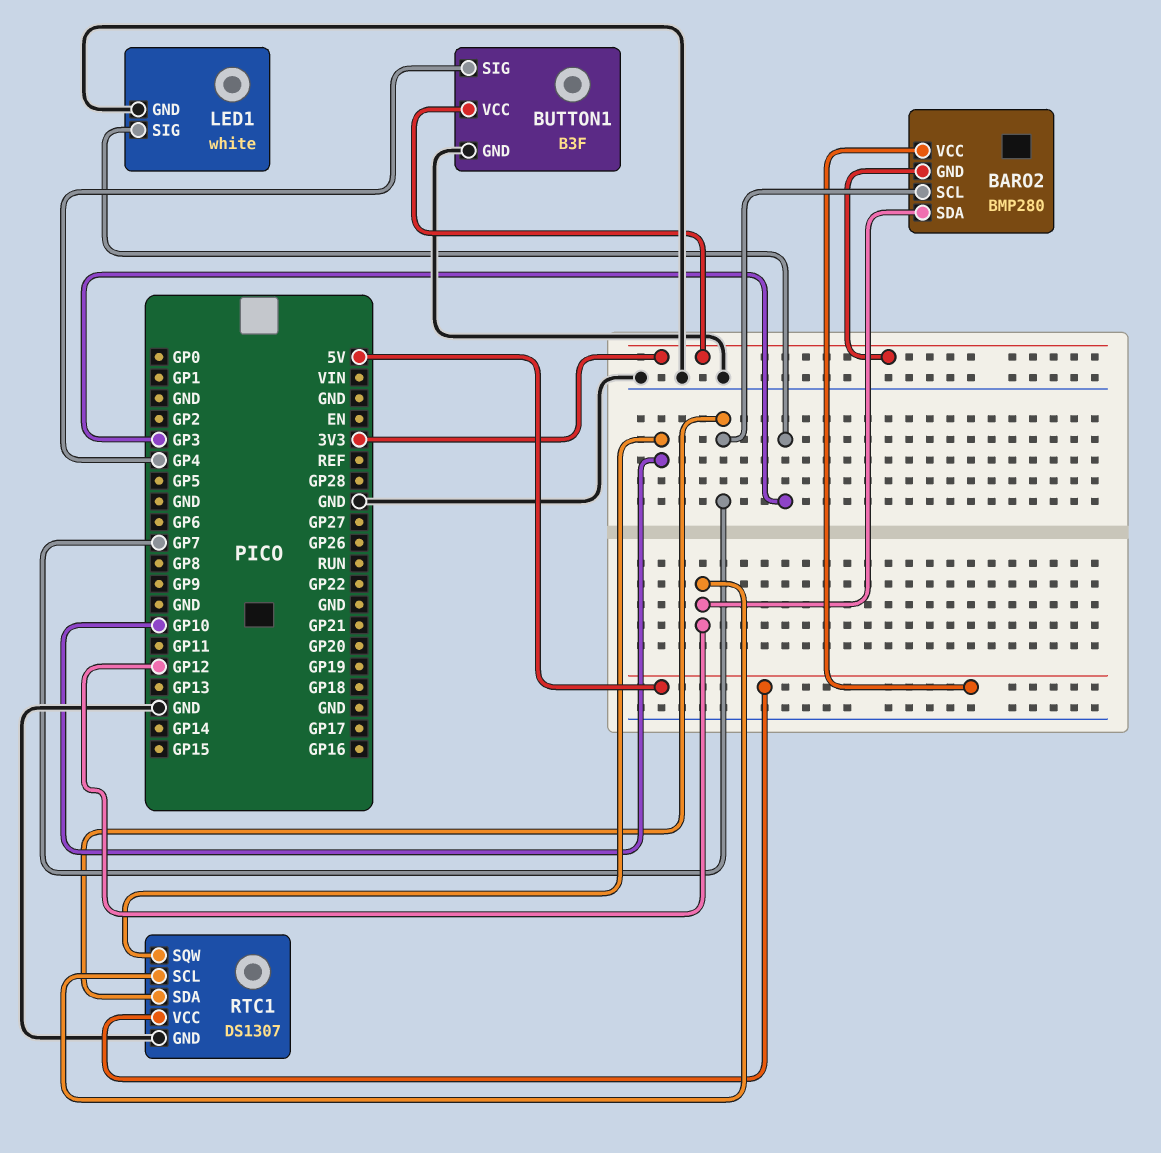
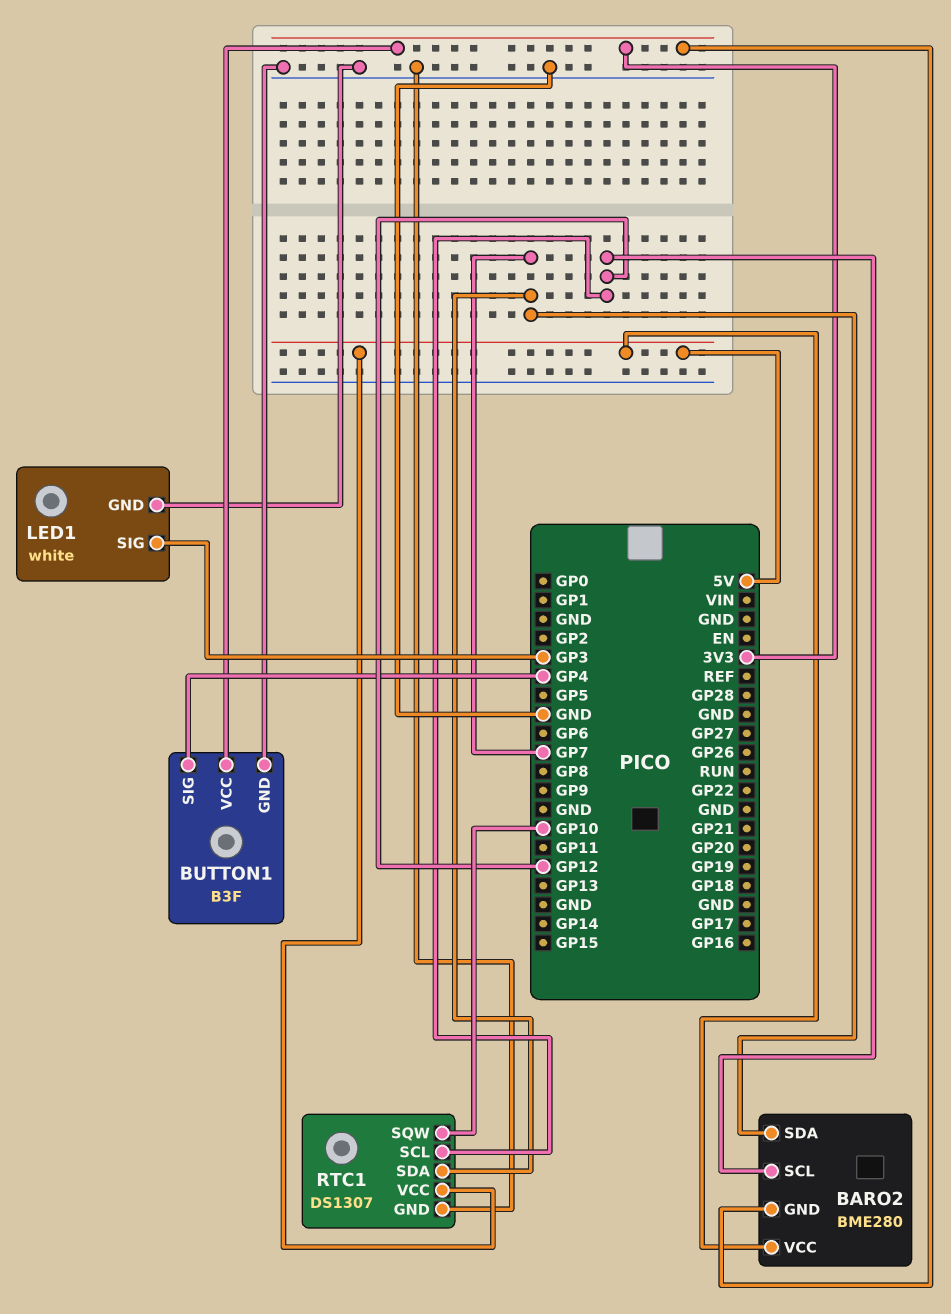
BARO2: BMP280 -> BME280
BARO2 pin SCL: GP7 -> GP12
BARO2 pin SDA: GP12 -> GP7

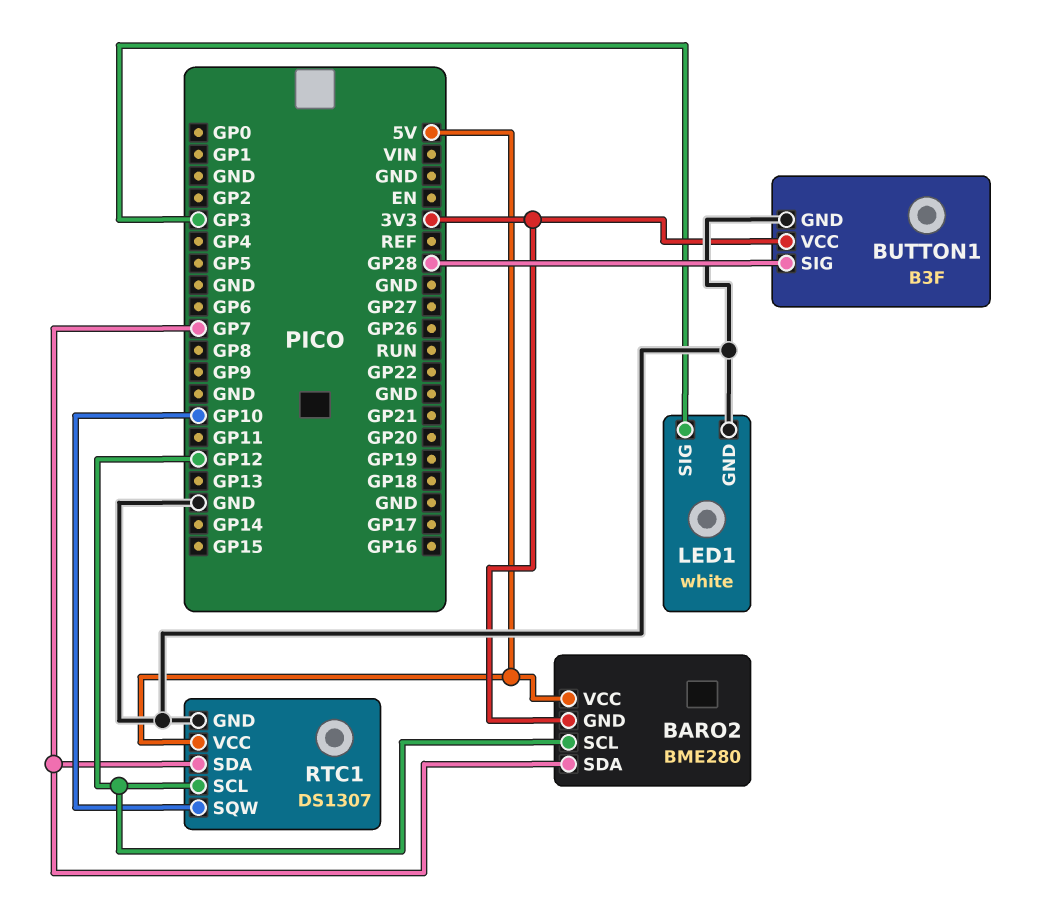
BUTTON1 pin SIG: GP4 -> GP28

